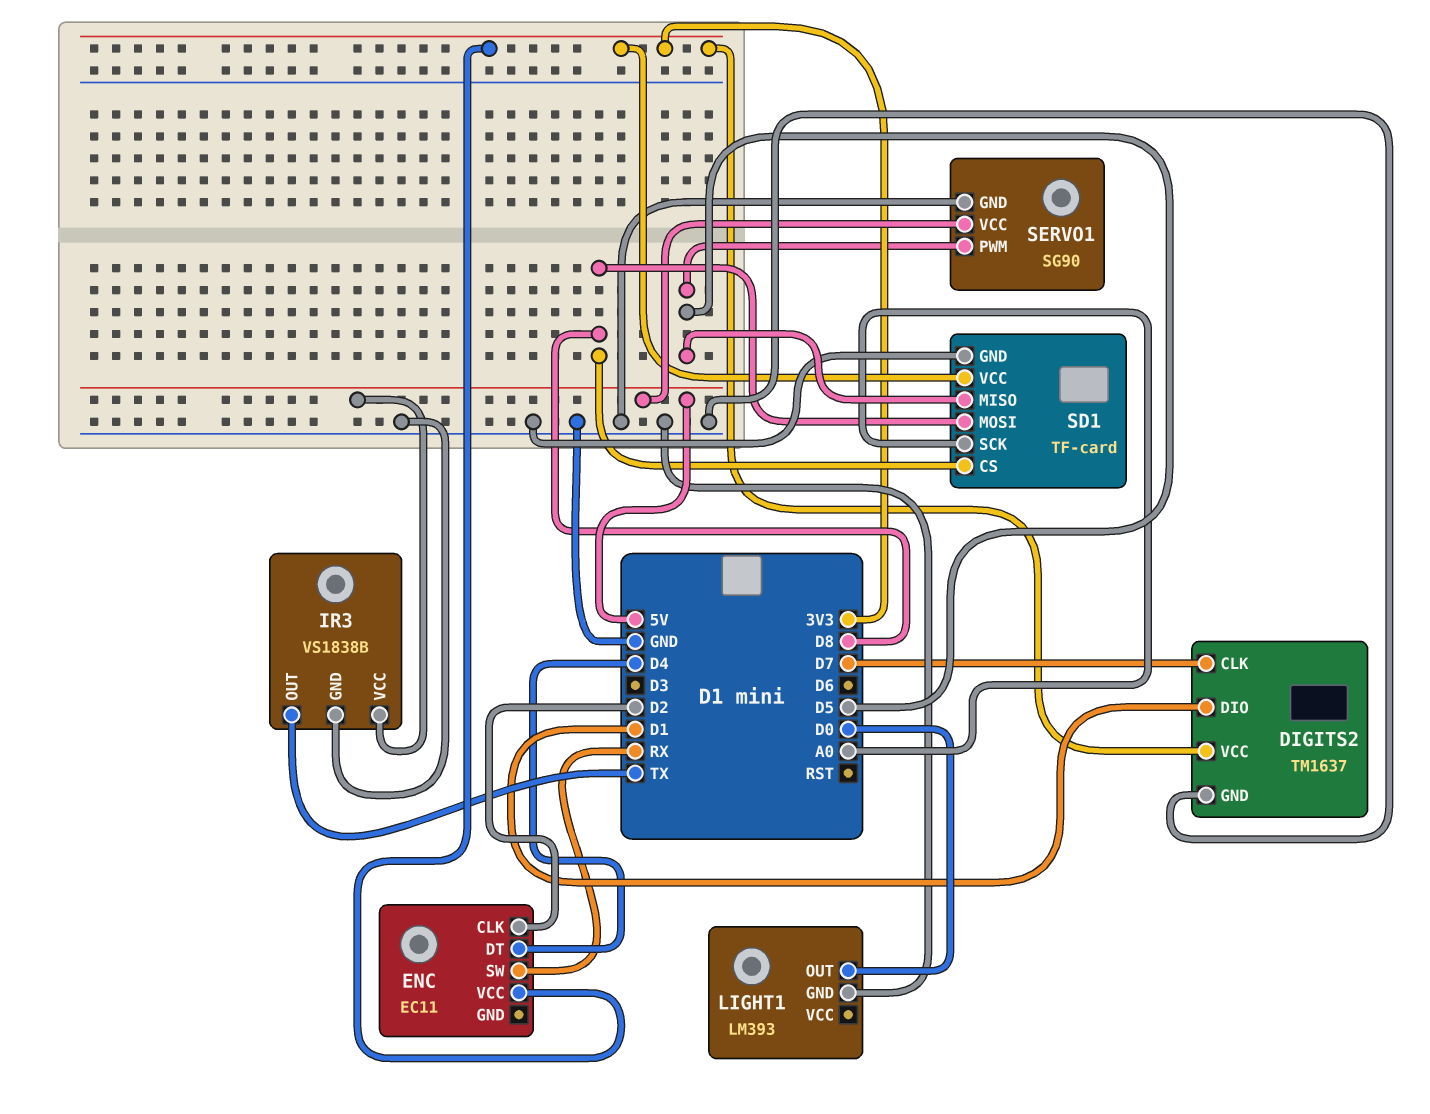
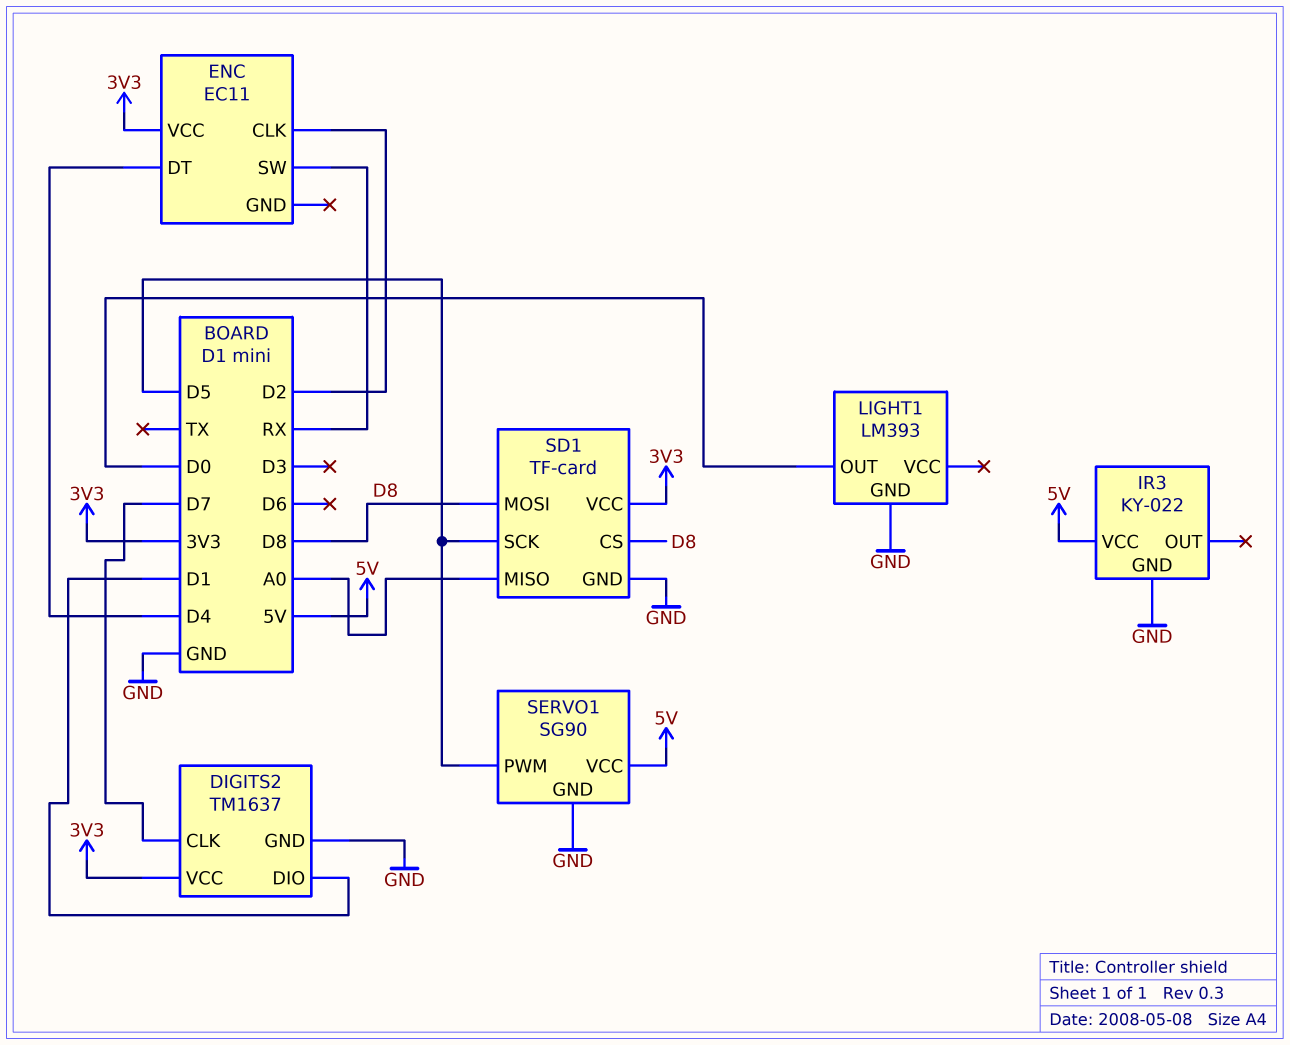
IR3: VS1838B -> KY-022
IR3 pin OUT: TX -> none
SD1 pin MISO: D5 -> A0
SD1 pin SCK: A0 -> D5

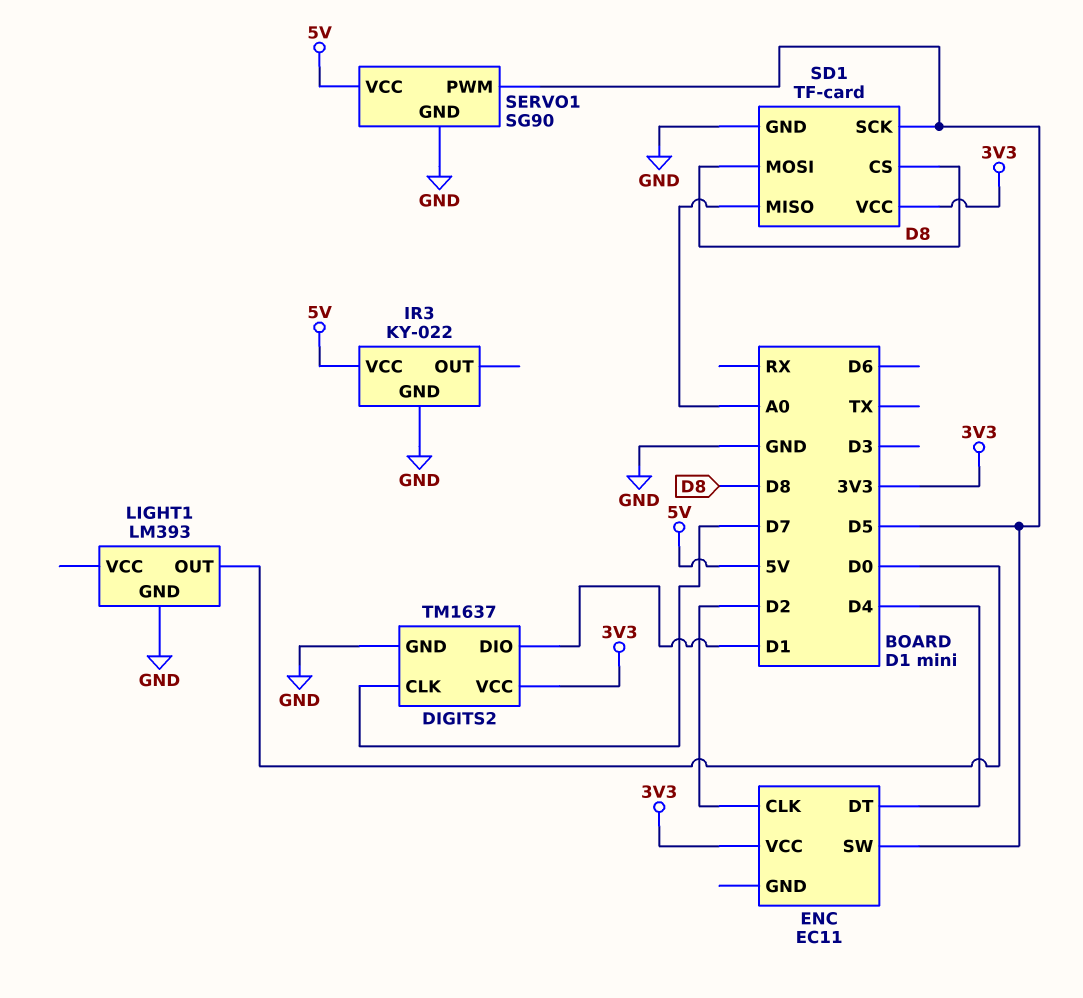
ENC pin SW: RX -> D5

